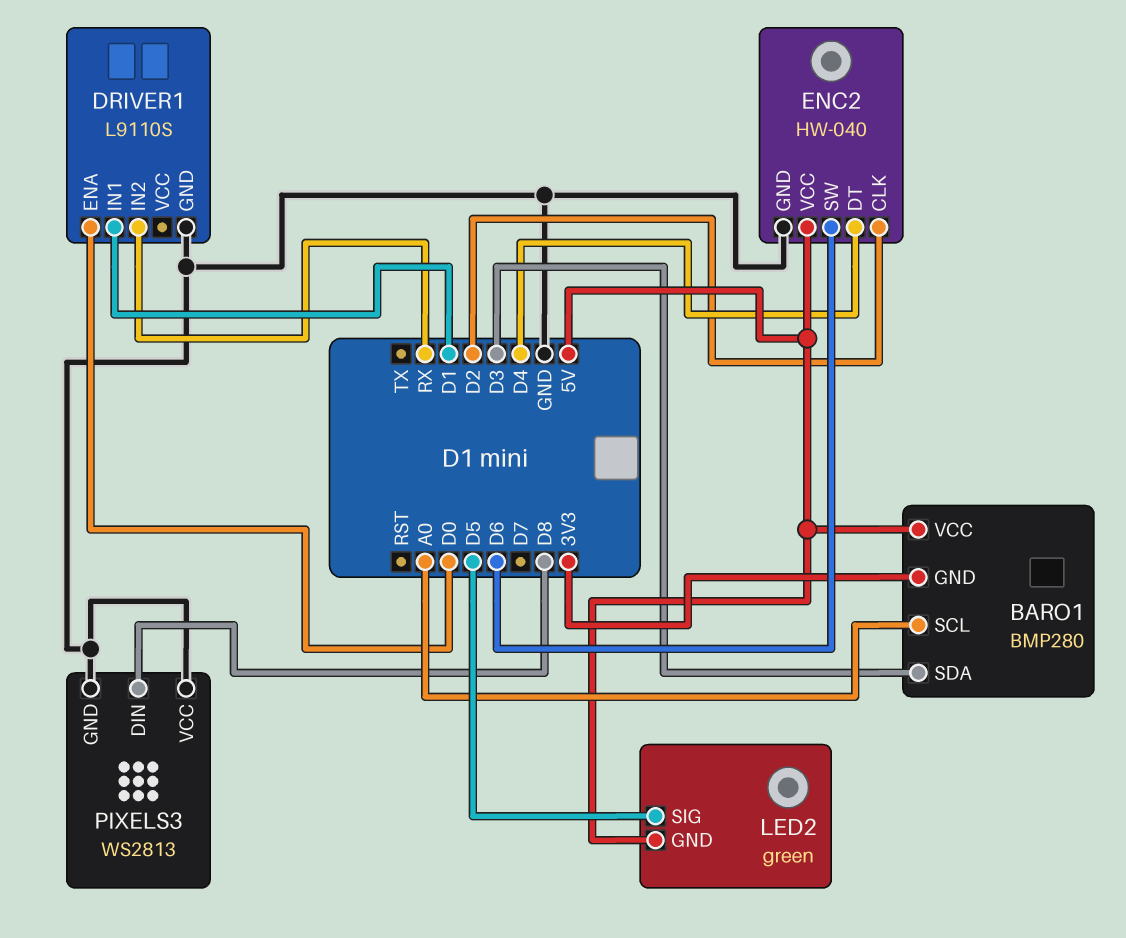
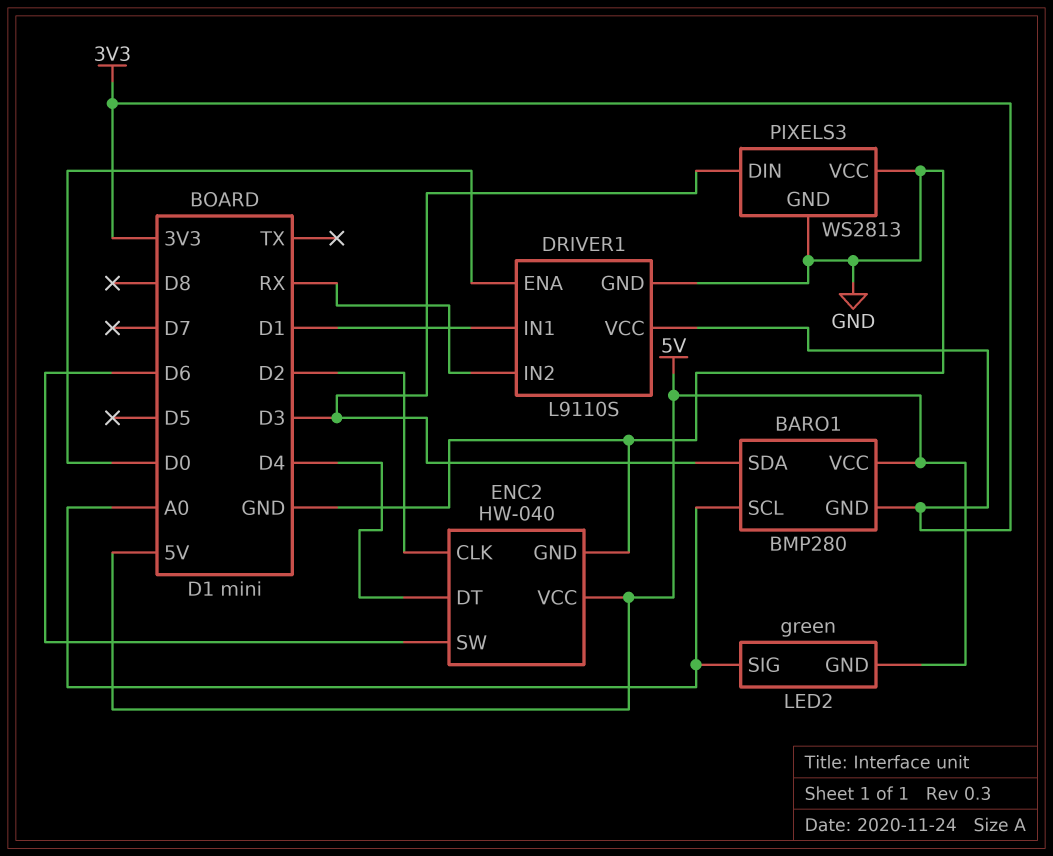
DRIVER1 pin VCC: none -> 3V3
LED2 pin SIG: D5 -> A0
PIXELS3 pin DIN: D8 -> D3

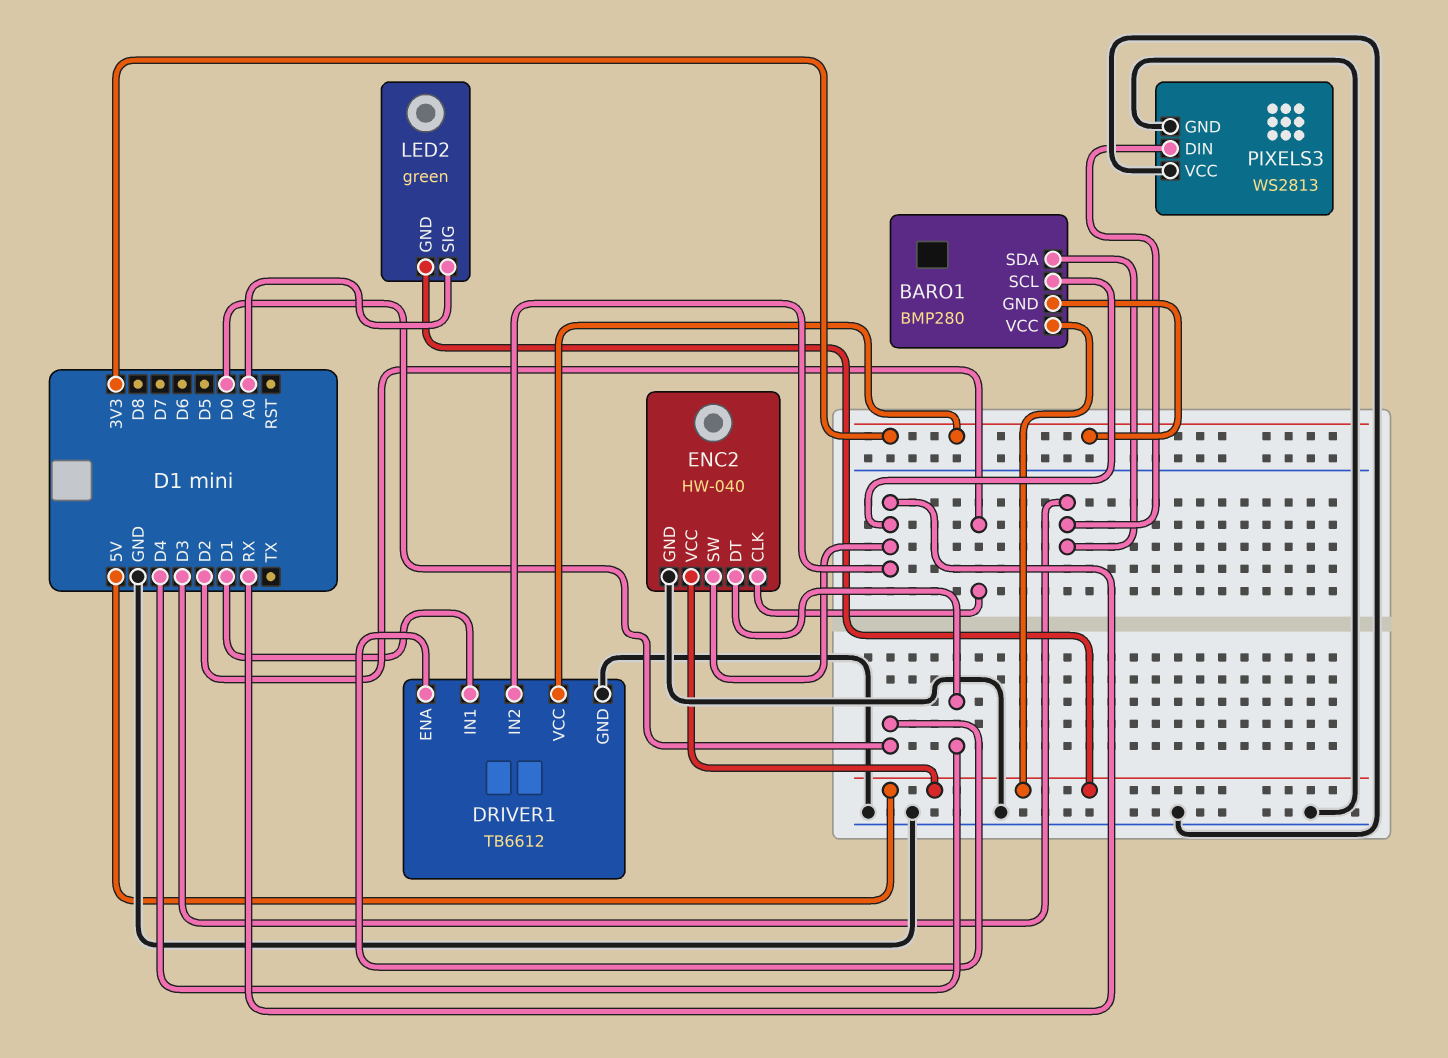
BARO1 pin SCL: A0 -> RX
DRIVER1: L9110S -> TB6612
ENC2 pin SW: D6 -> RX

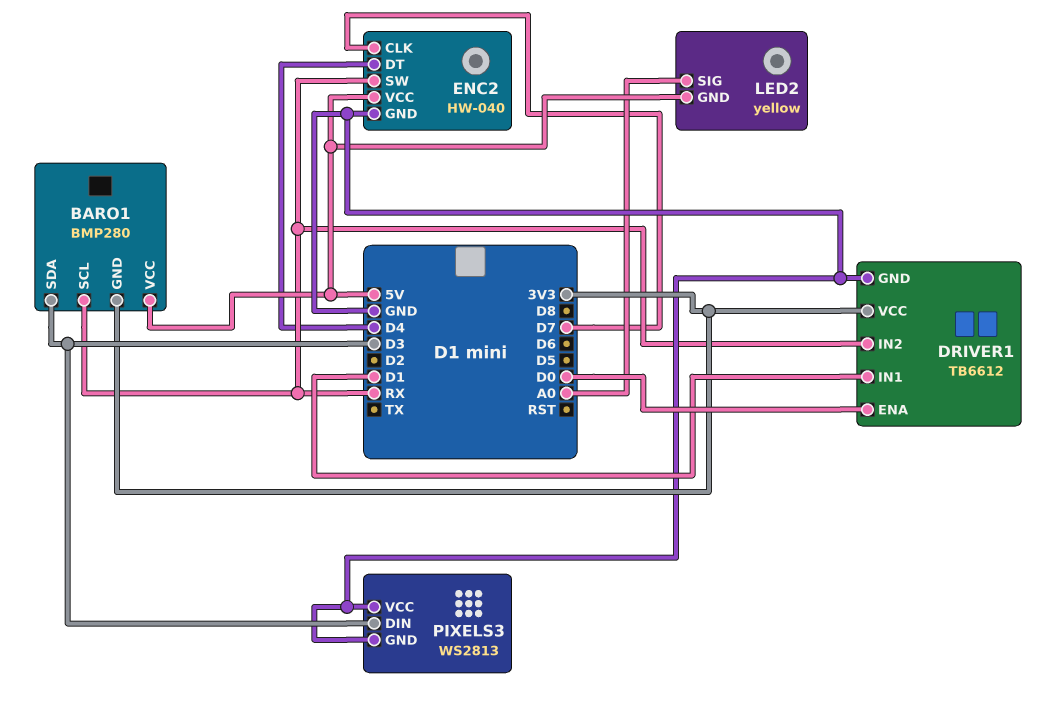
ENC2 pin CLK: D2 -> D7
LED2: green -> yellow

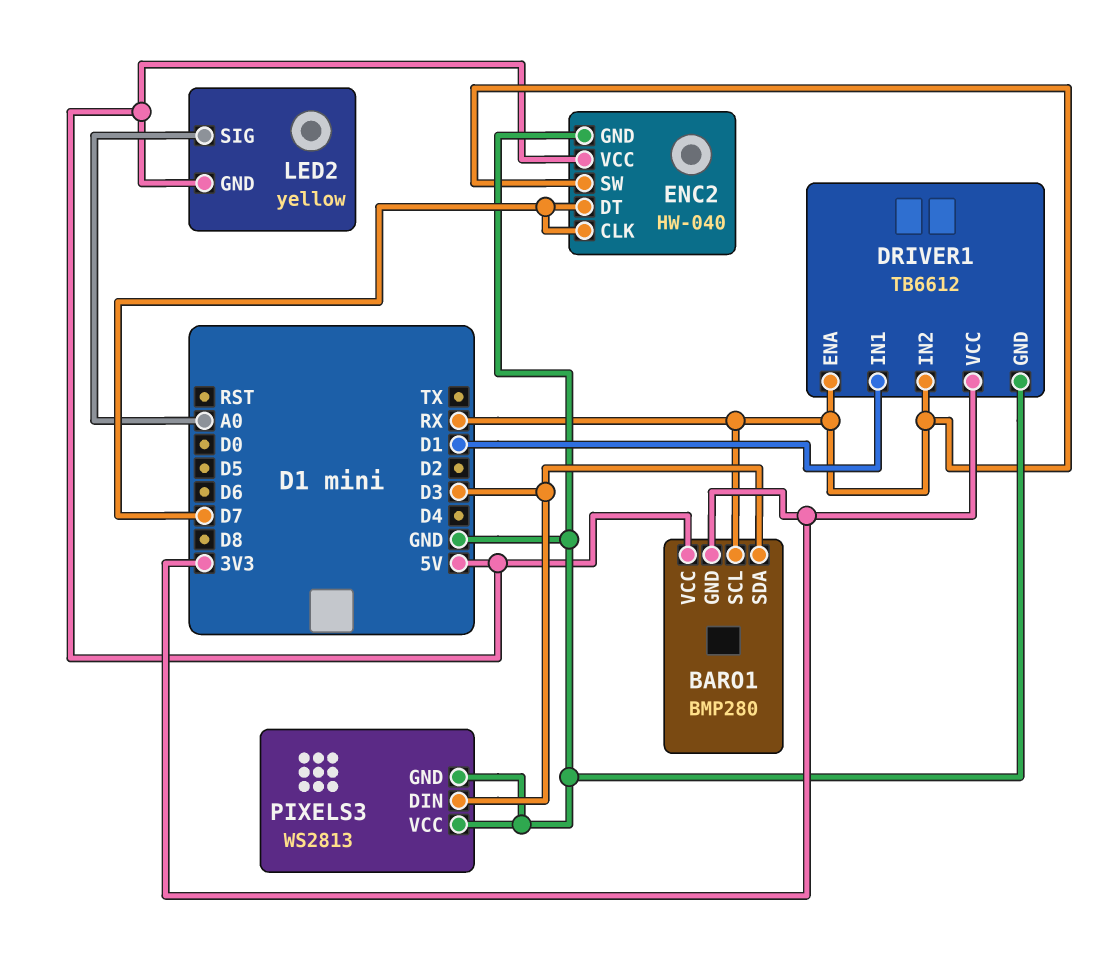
DRIVER1 pin ENA: D0 -> RX
ENC2 pin DT: D4 -> D7

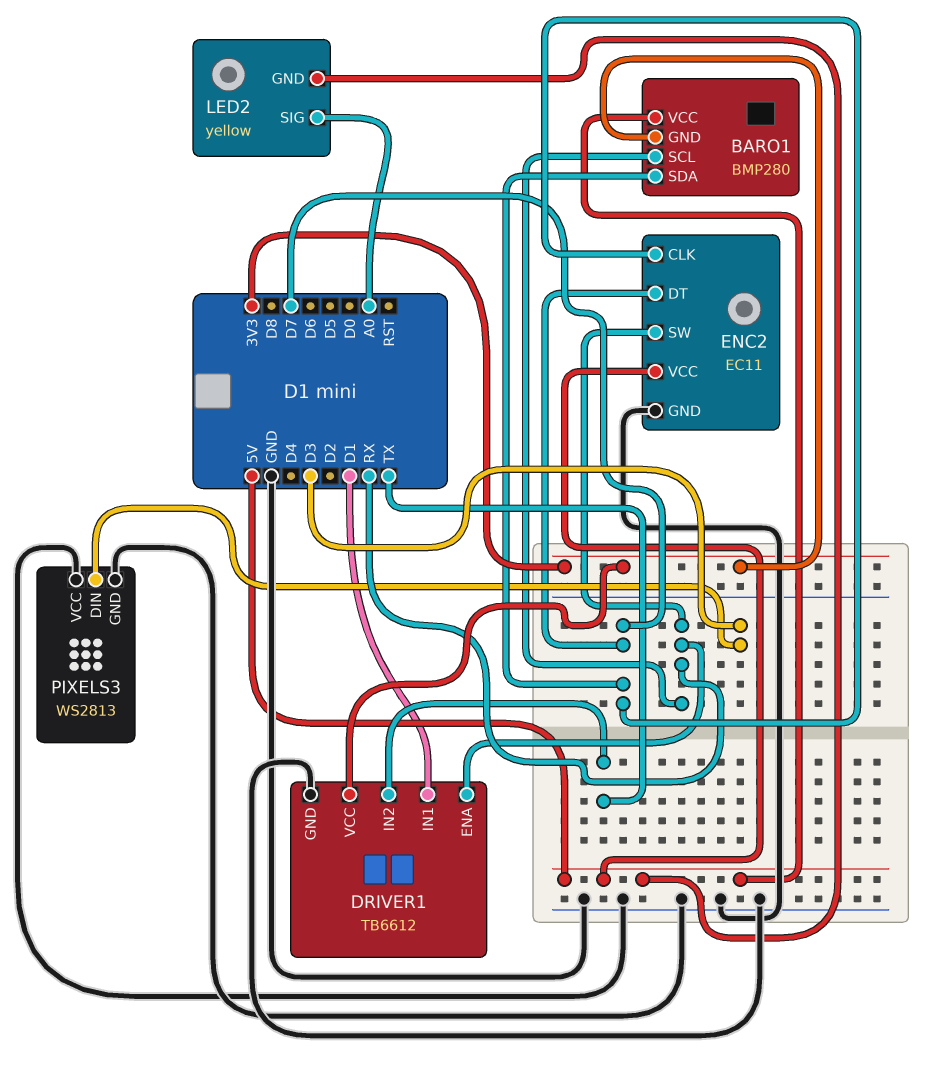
BARO1 pin SDA: D3 -> D7
DRIVER1 pin IN2: RX -> TX
ENC2: HW-040 -> EC11

